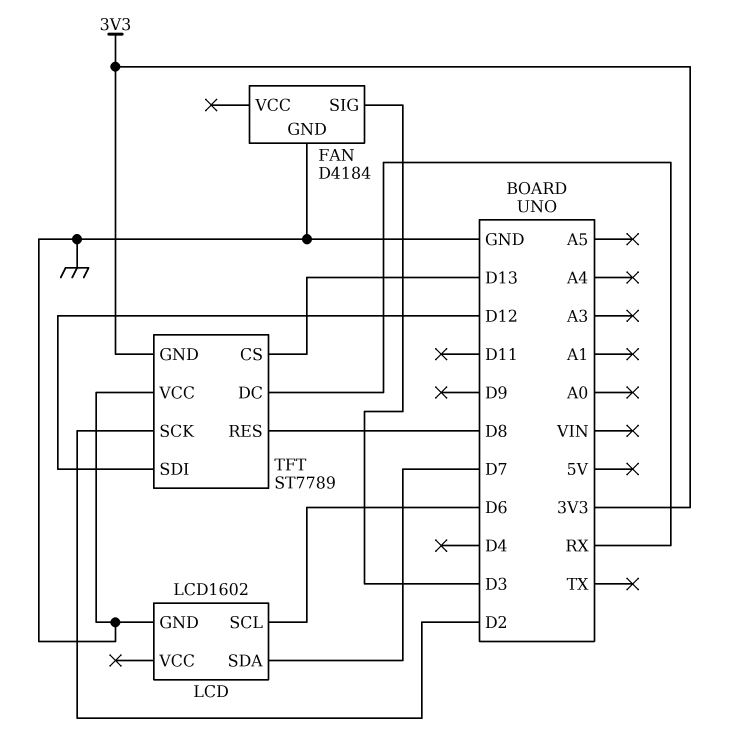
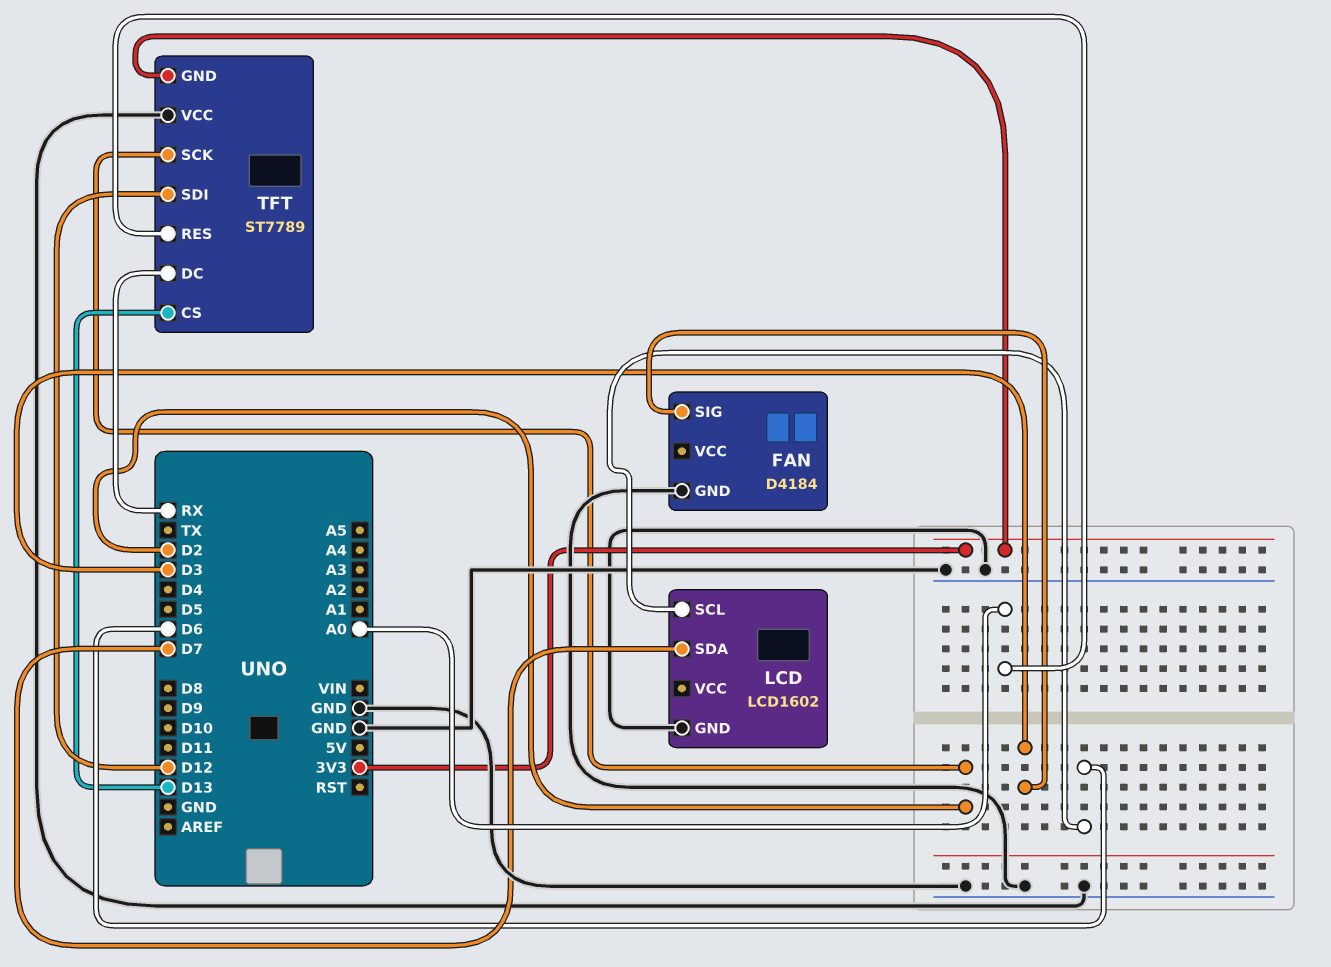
TFT pin RES: D8 -> A0

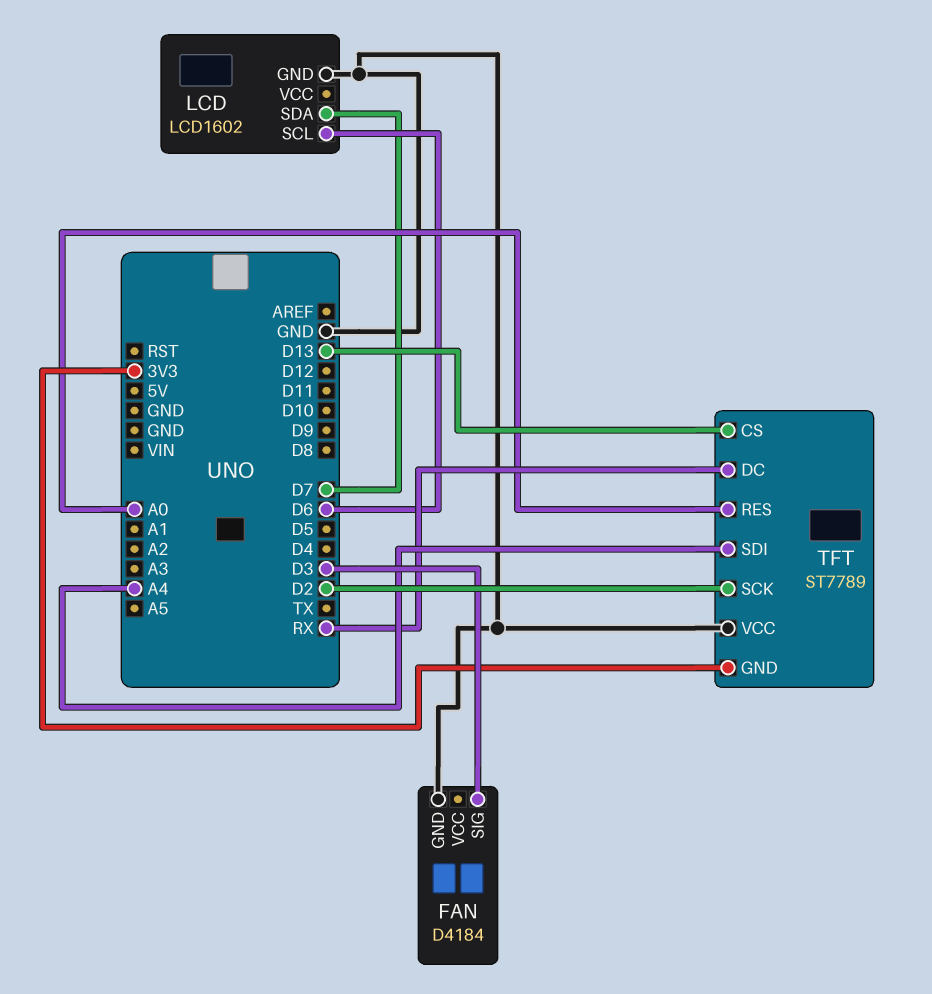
TFT pin SDI: D12 -> A4

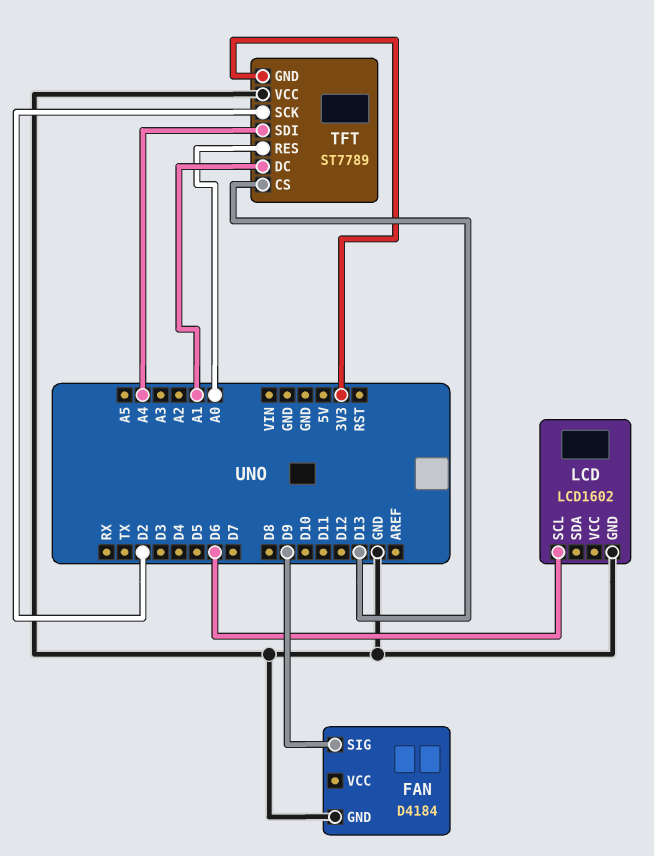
FAN pin SIG: D3 -> D9
LCD pin SDA: D7 -> none
TFT pin DC: RX -> A1

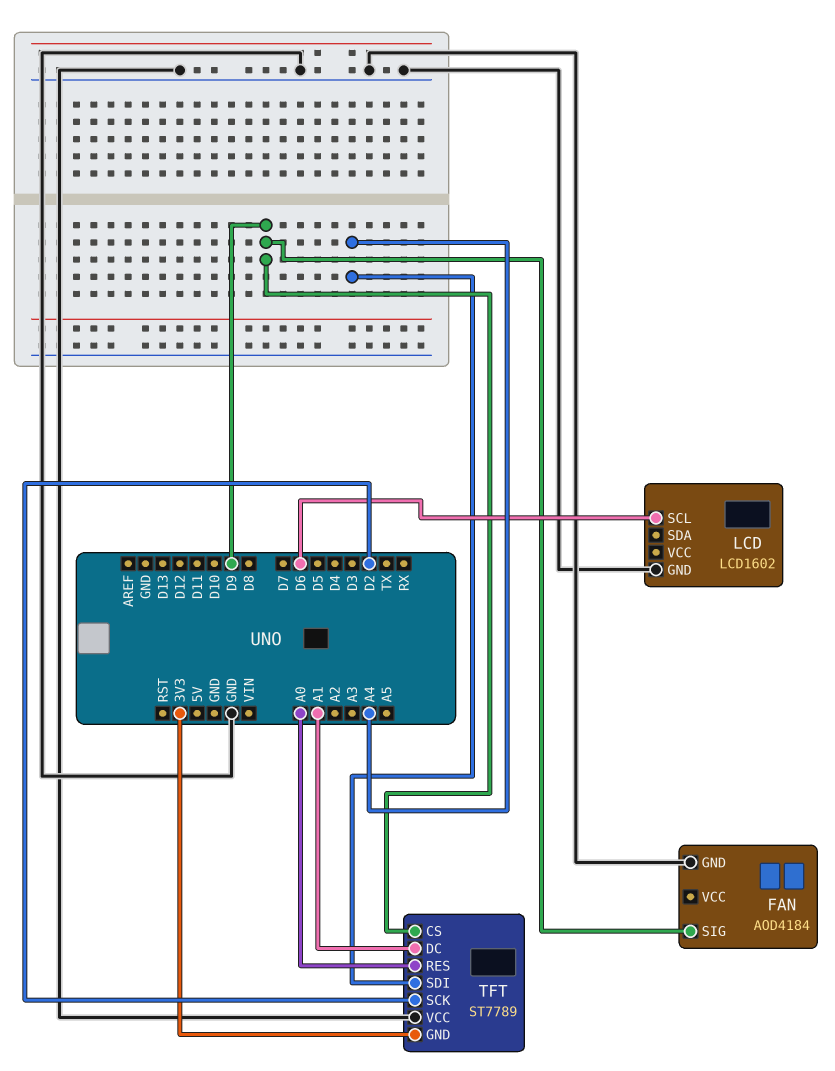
FAN: D4184 -> AOD4184
TFT pin CS: D13 -> D9

